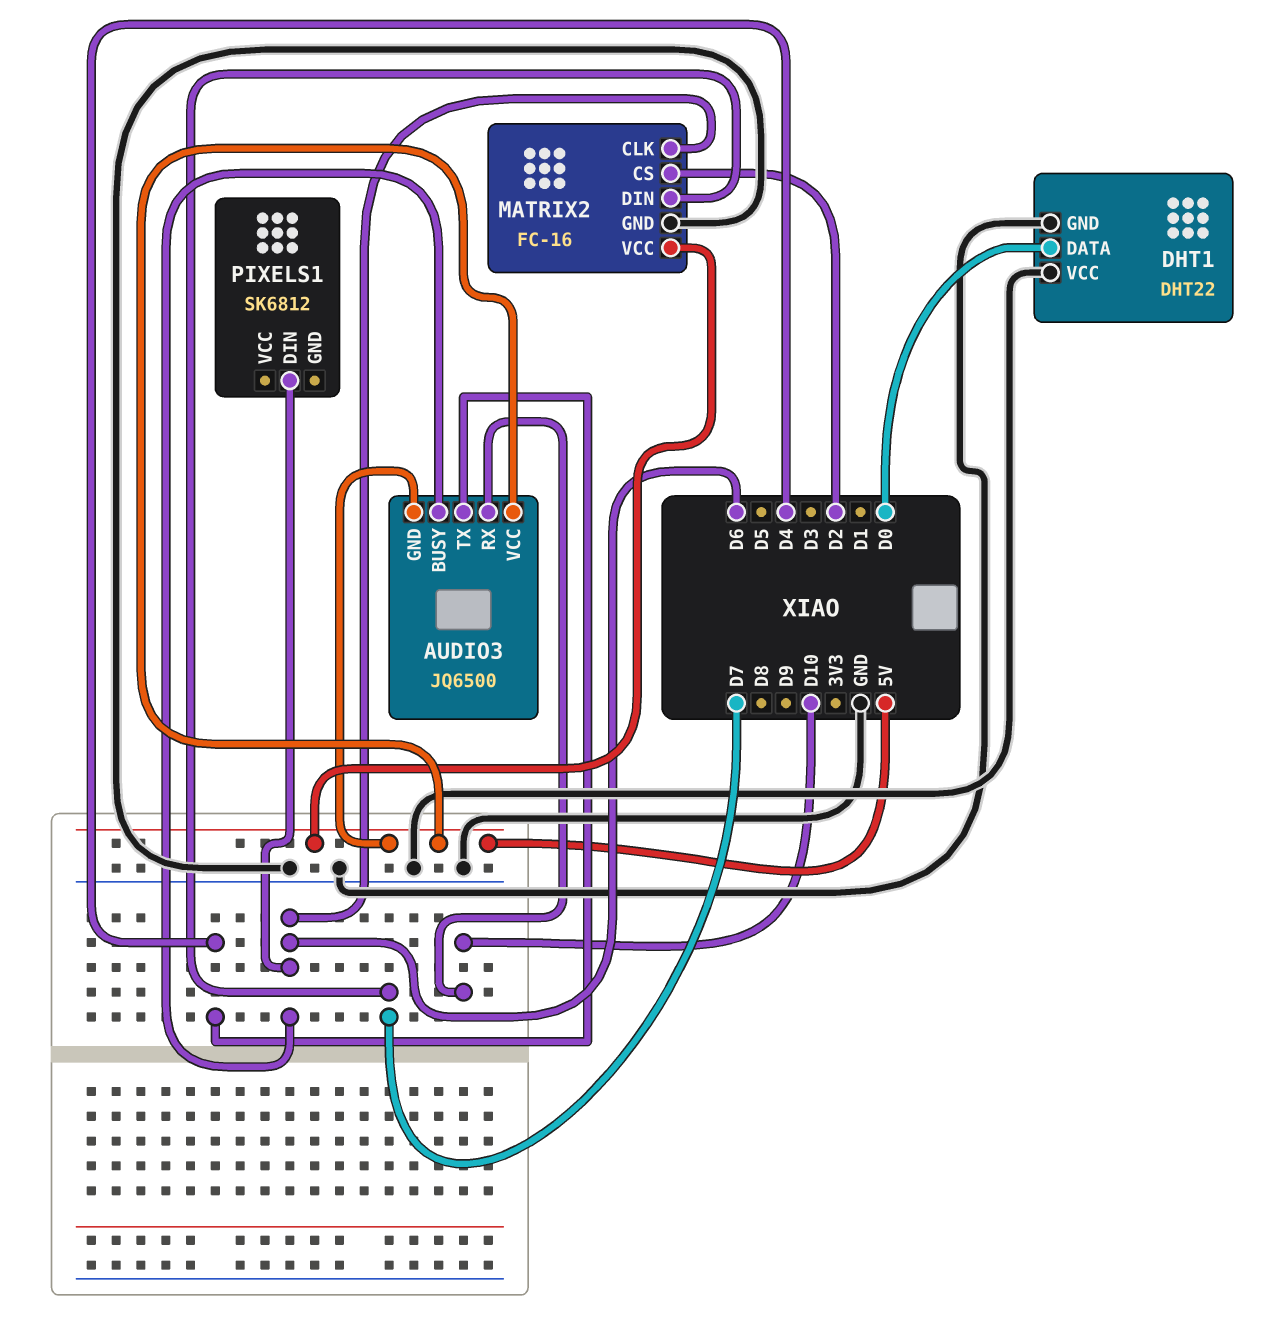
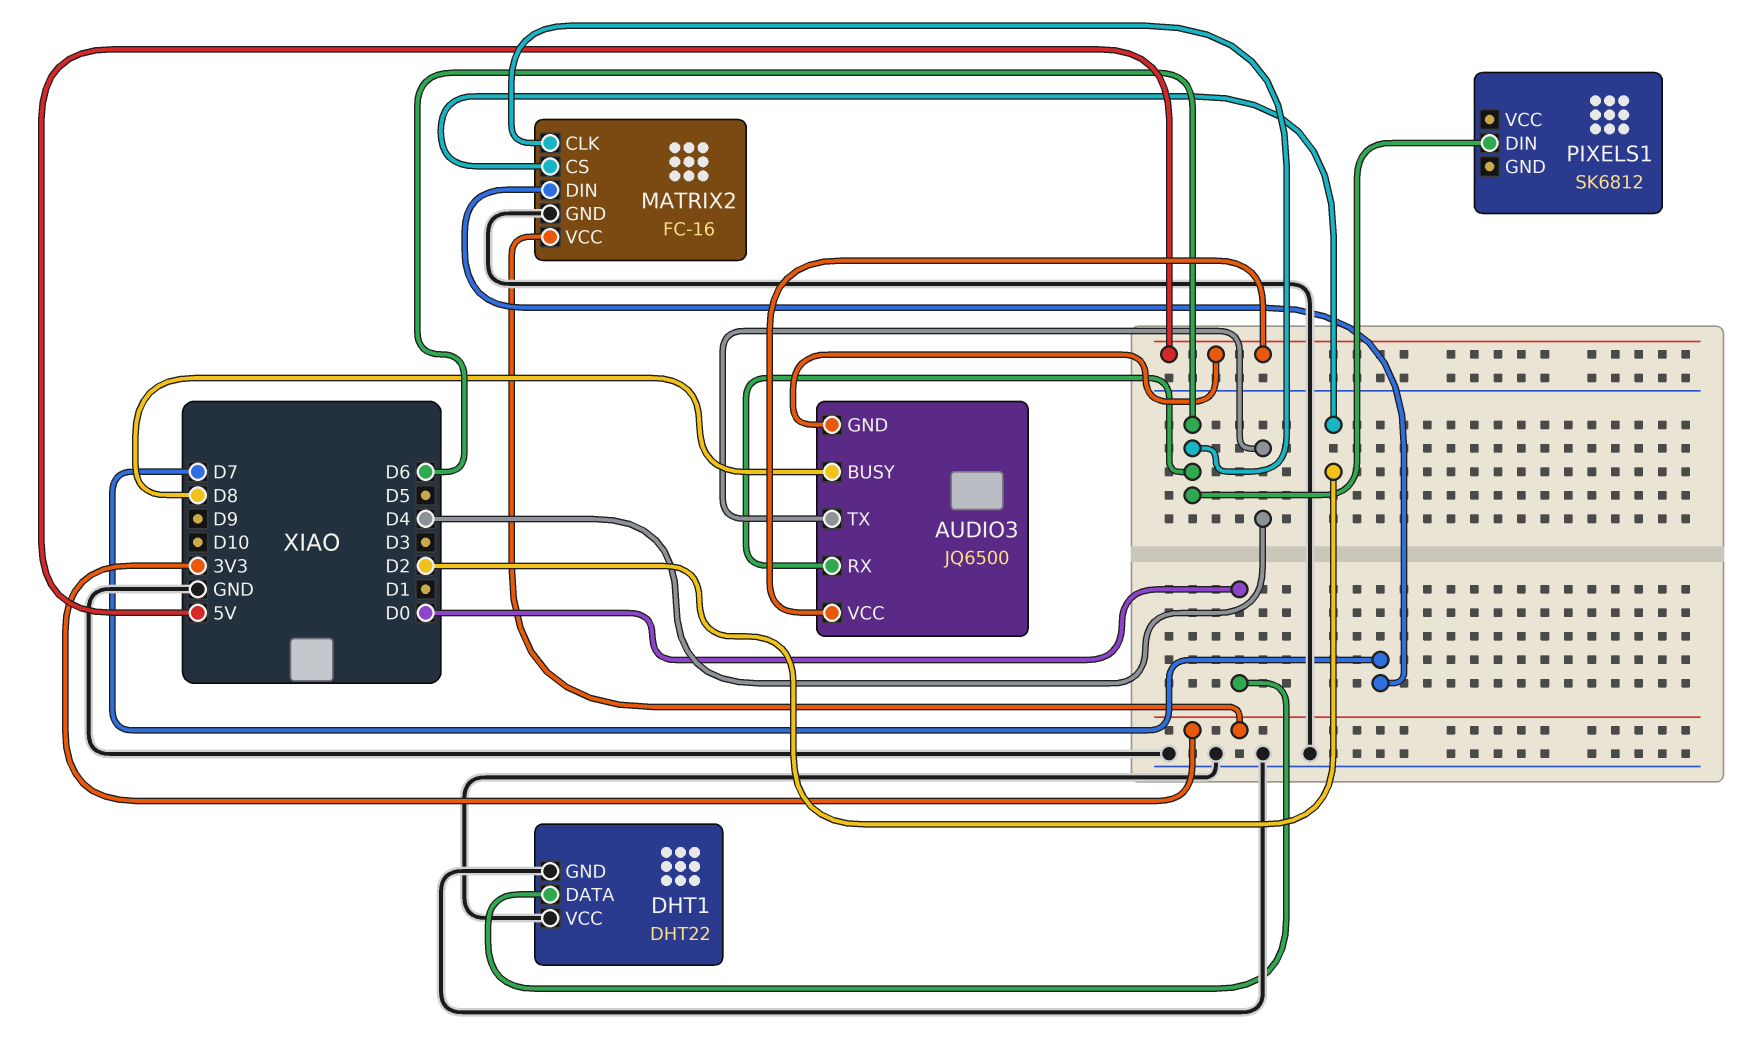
AUDIO3 pin BUSY: D6 -> D8
AUDIO3 pin RX: D10 -> D6
MATRIX2 pin VCC: 5V -> 3V3

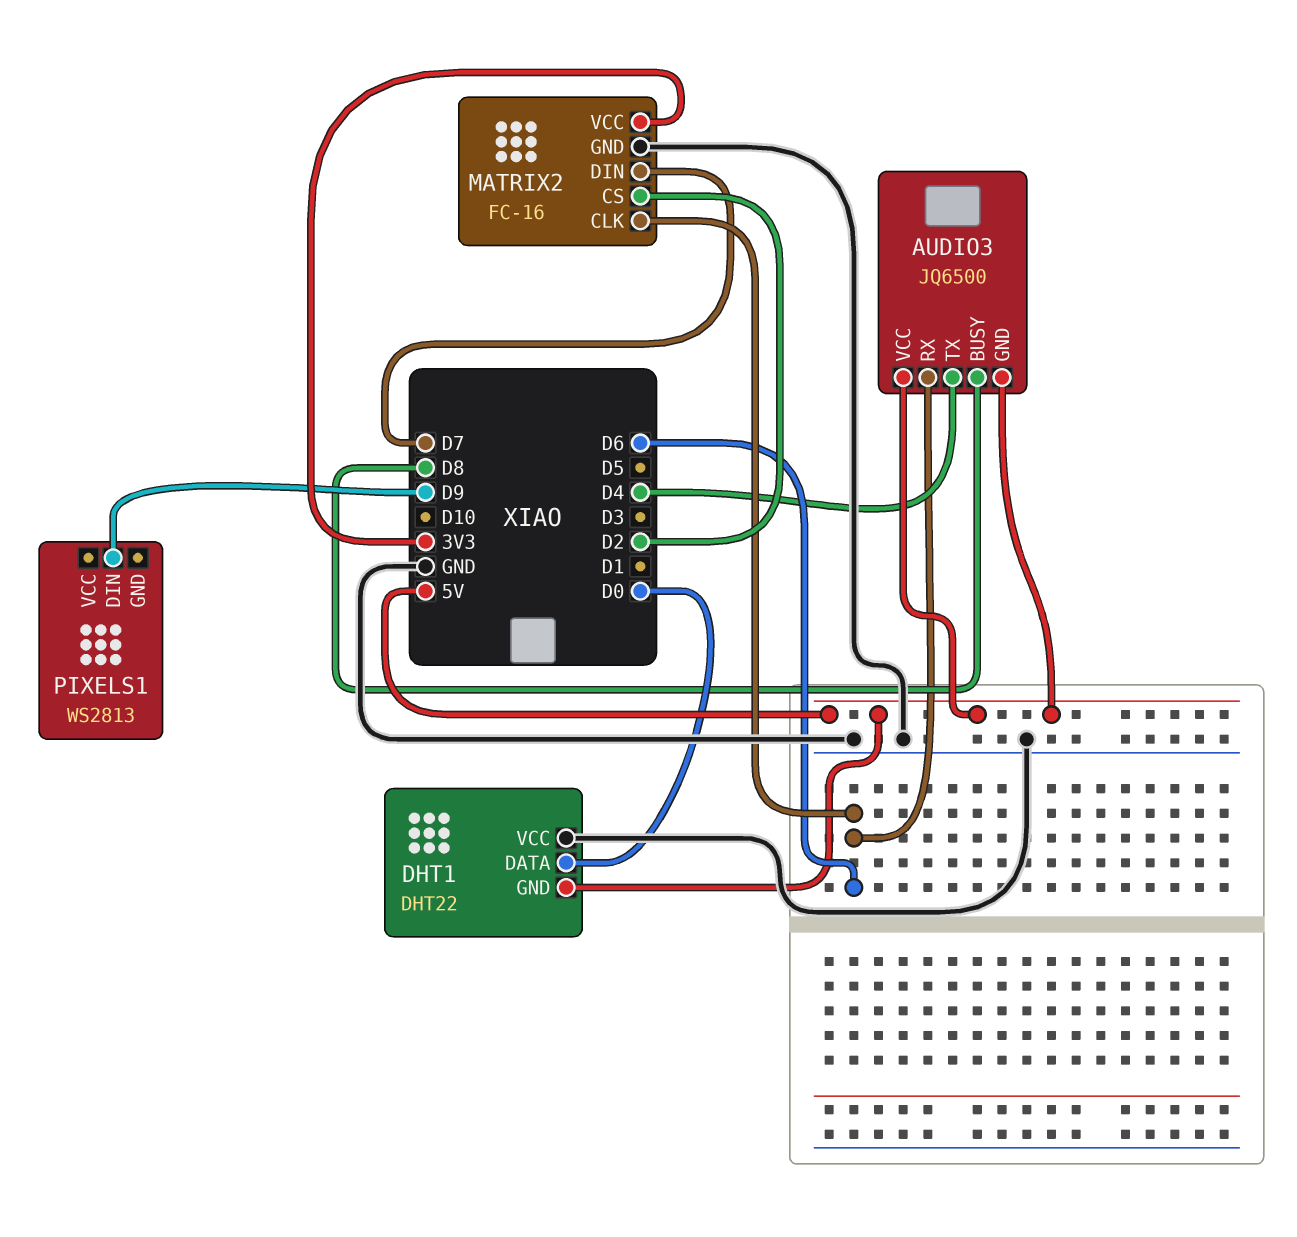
DHT1 pin GND: GND -> 5V
PIXELS1: SK6812 -> WS2813
PIXELS1 pin DIN: D6 -> D9

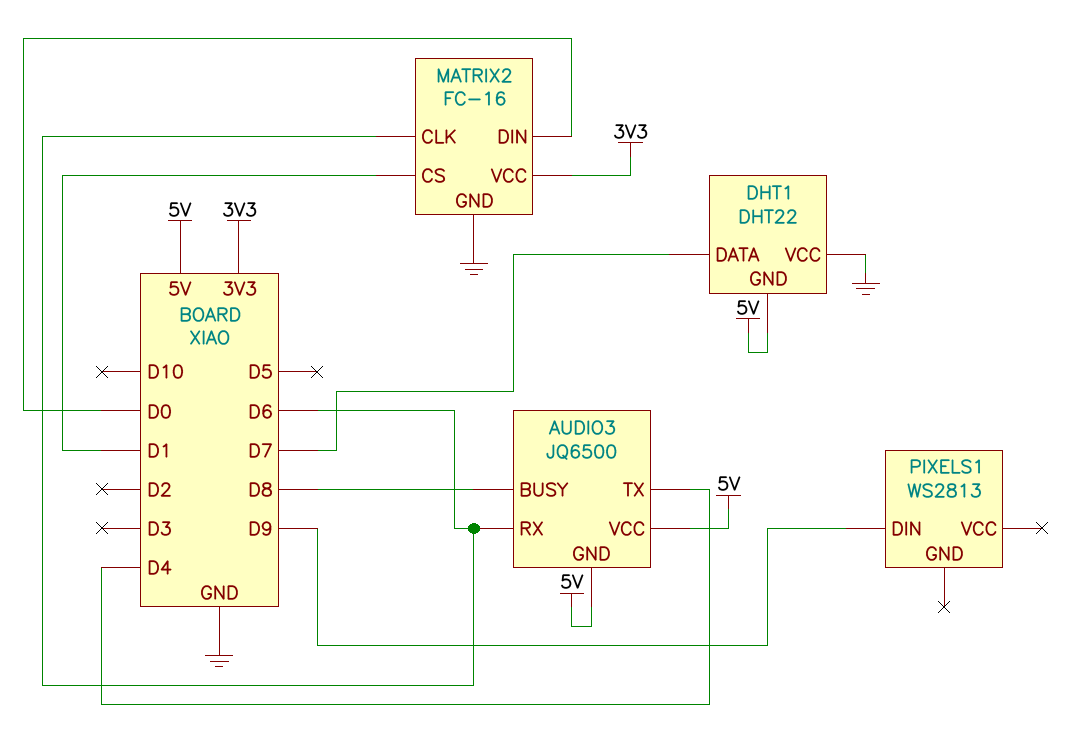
DHT1 pin DATA: D0 -> D7
MATRIX2 pin CS: D2 -> D1
MATRIX2 pin DIN: D7 -> D0

